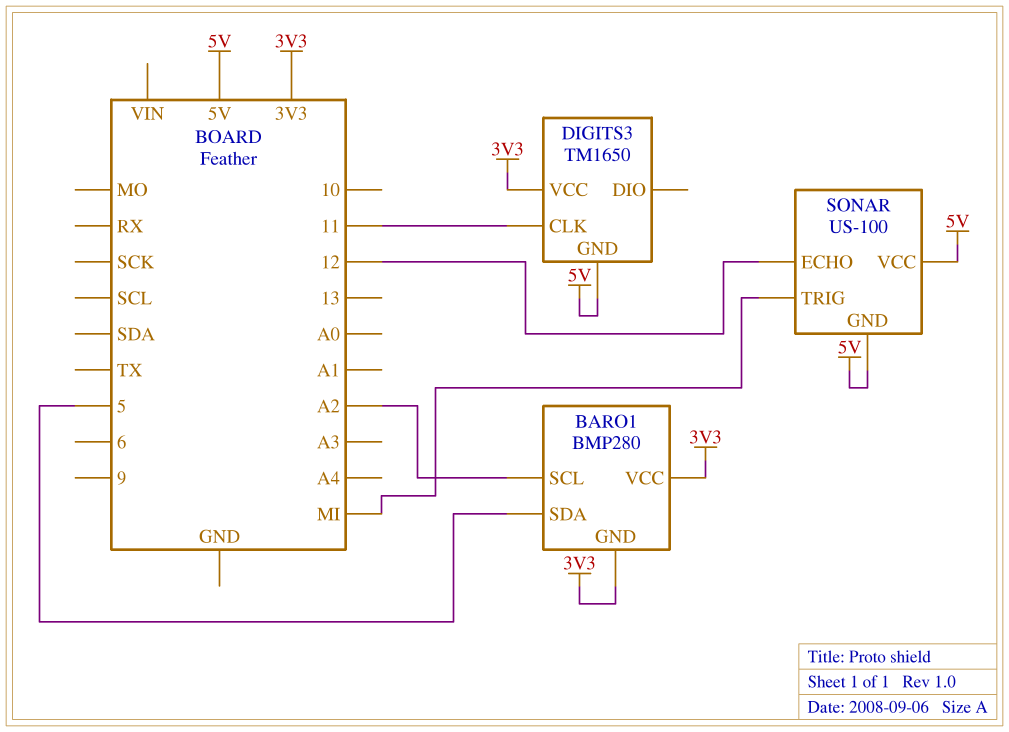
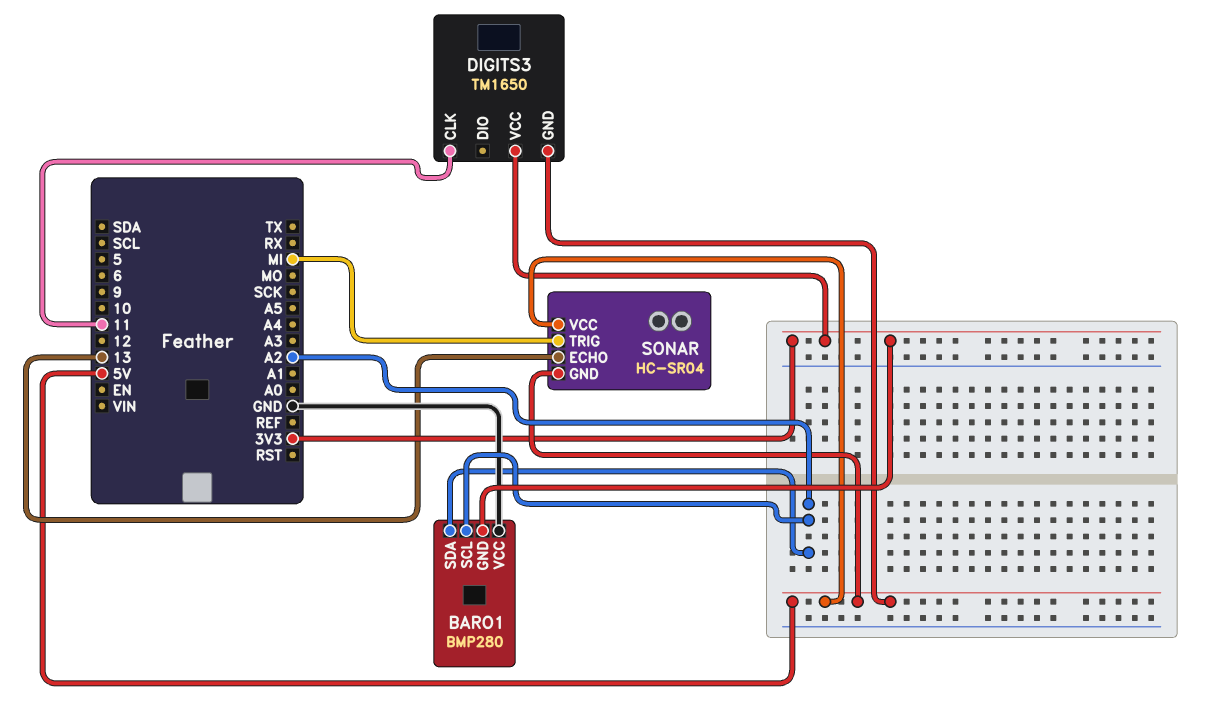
BARO1 pin SDA: 5 -> A2
BARO1 pin VCC: 3V3 -> GND
SONAR: US-100 -> HC-SR04
SONAR pin ECHO: 12 -> 13

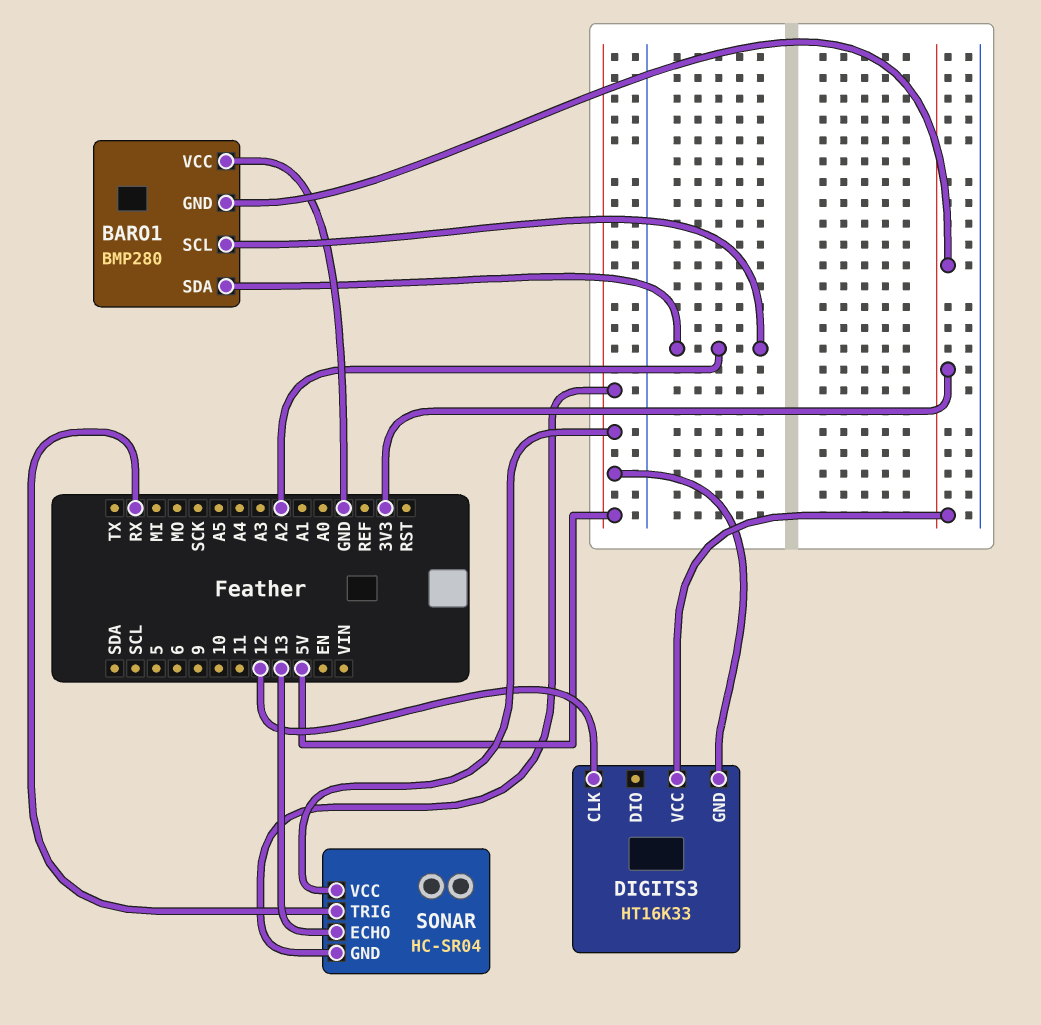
DIGITS3: TM1650 -> HT16K33
DIGITS3 pin CLK: 11 -> 12
SONAR pin TRIG: MI -> RX

